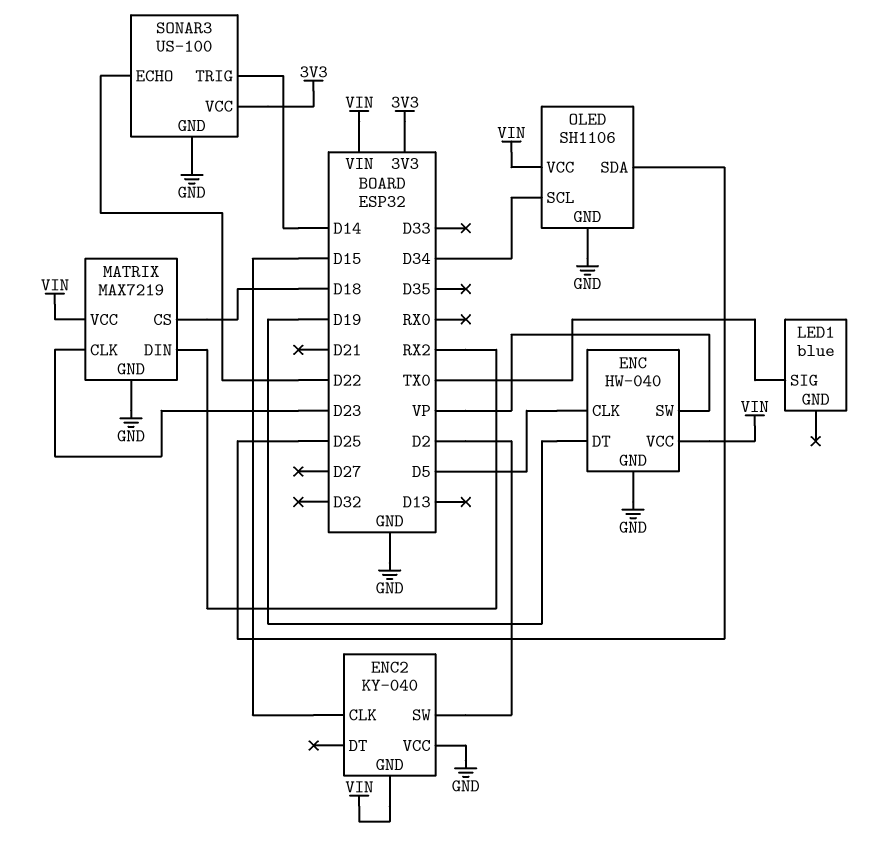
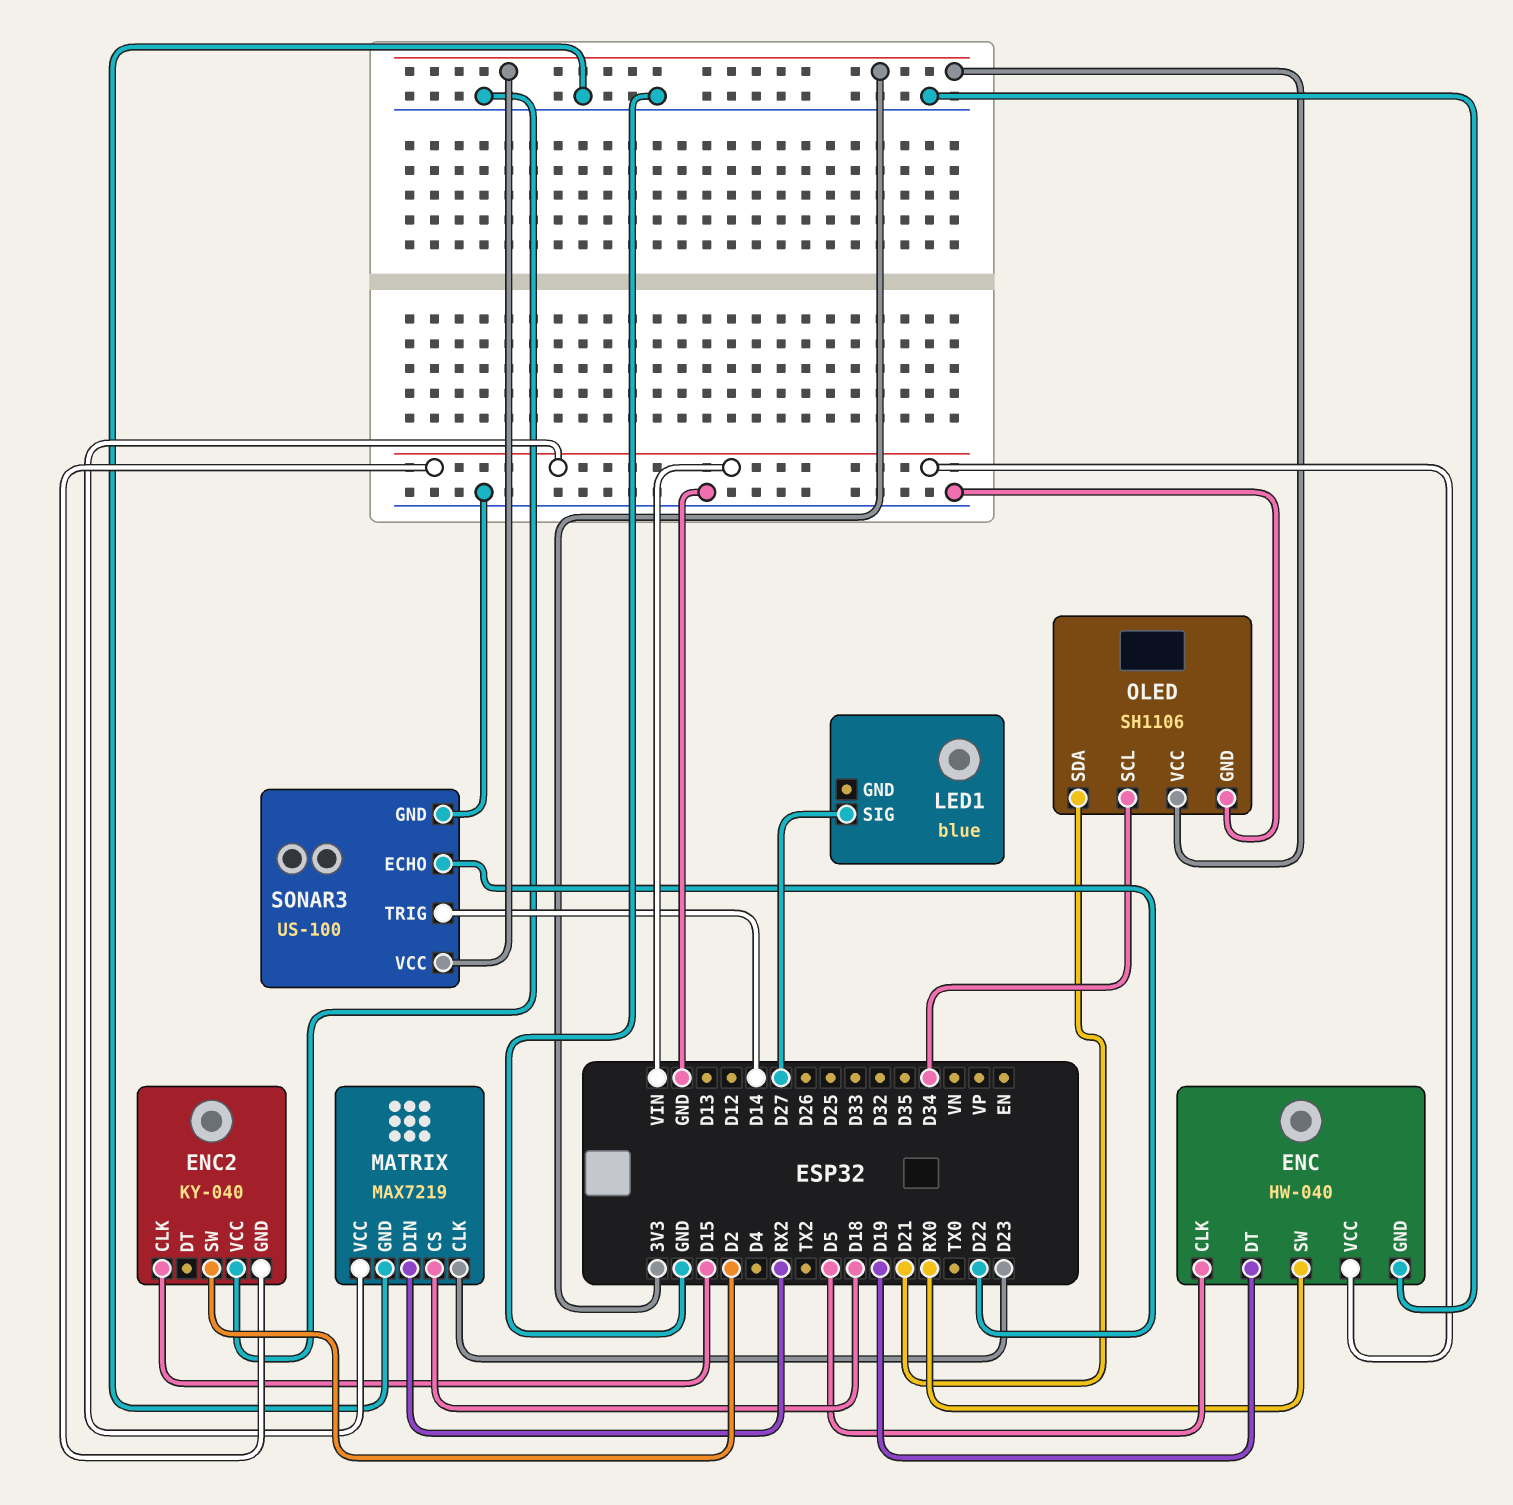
ENC pin SW: VP -> RX0
LED1 pin SIG: TX0 -> D27
OLED pin SDA: D25 -> D21
OLED pin VCC: VIN -> 3V3

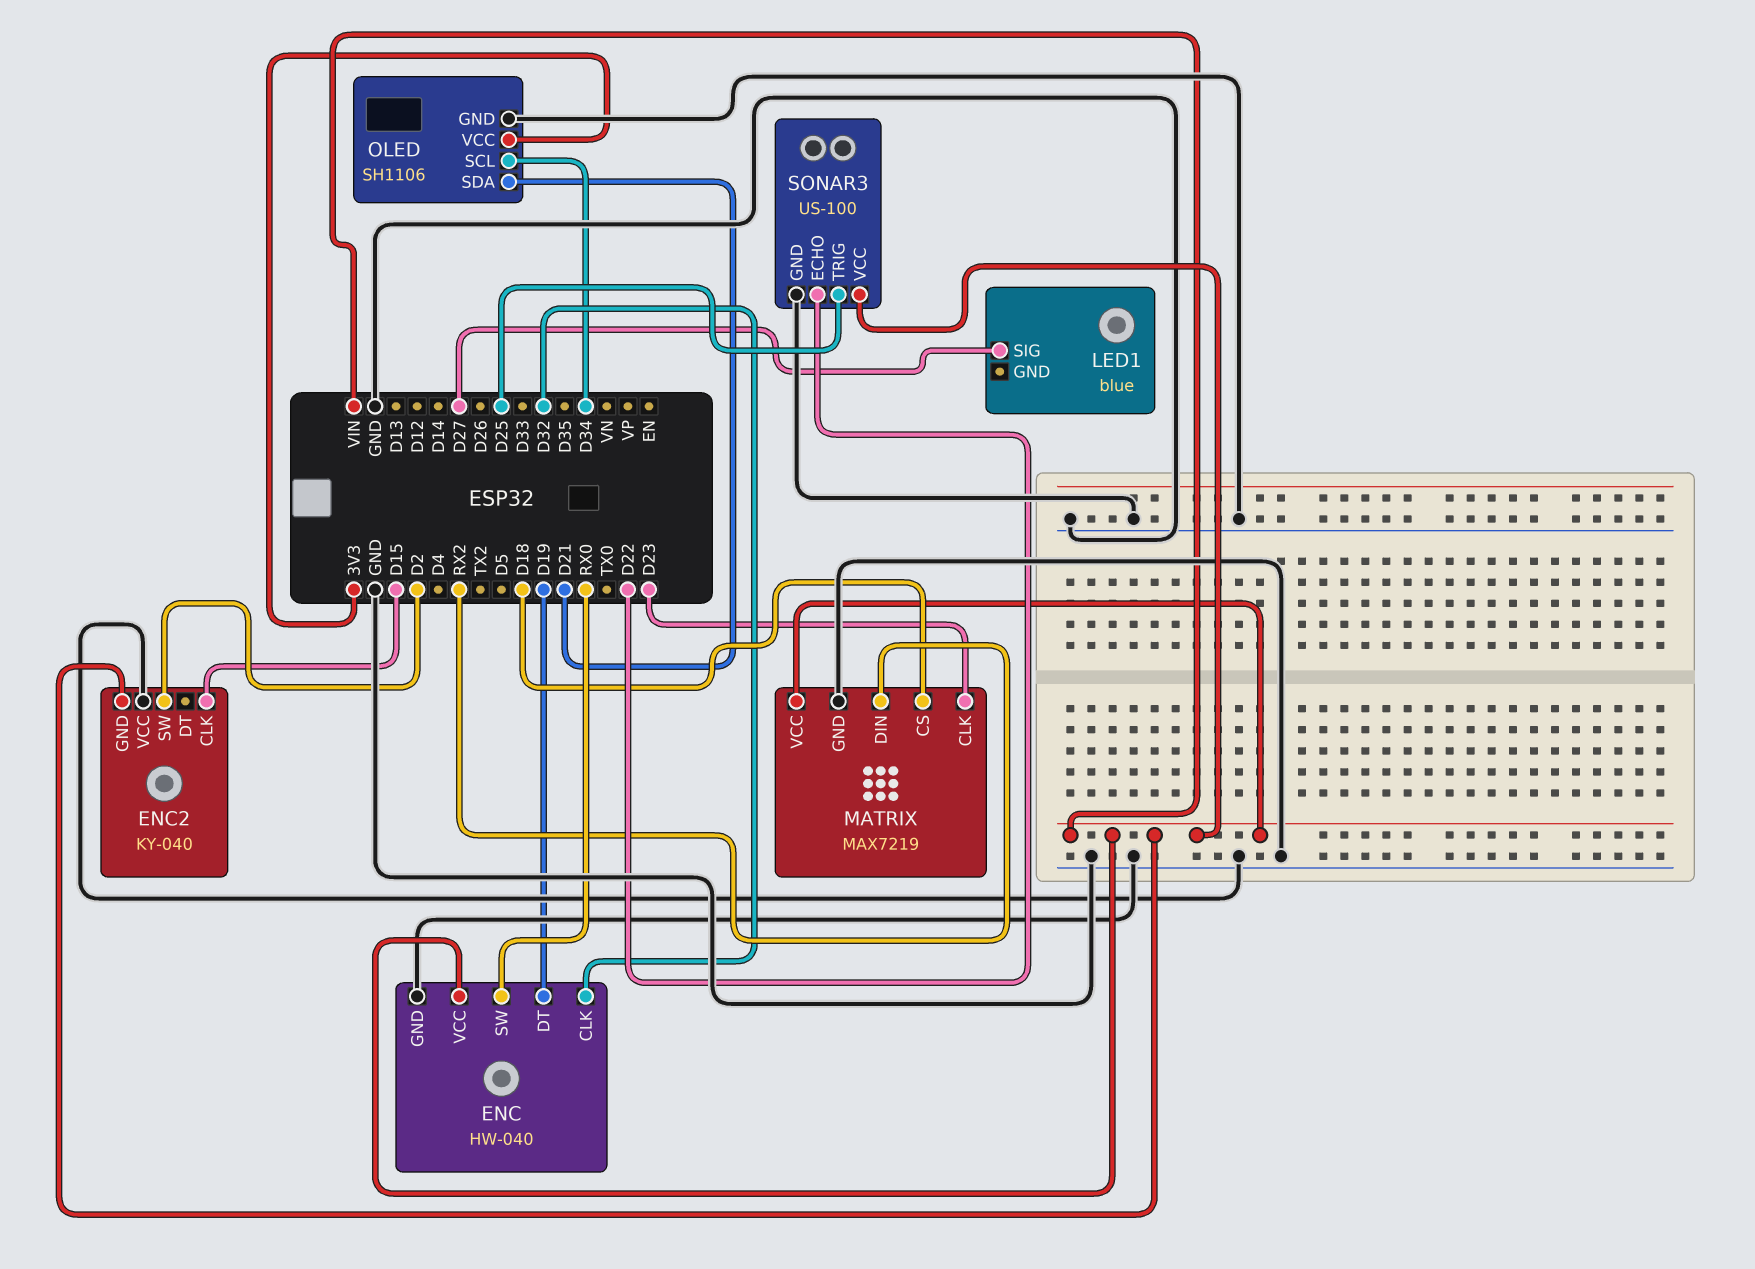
ENC pin CLK: D5 -> D32
SONAR3 pin TRIG: D14 -> D25
SONAR3 pin VCC: 3V3 -> VIN

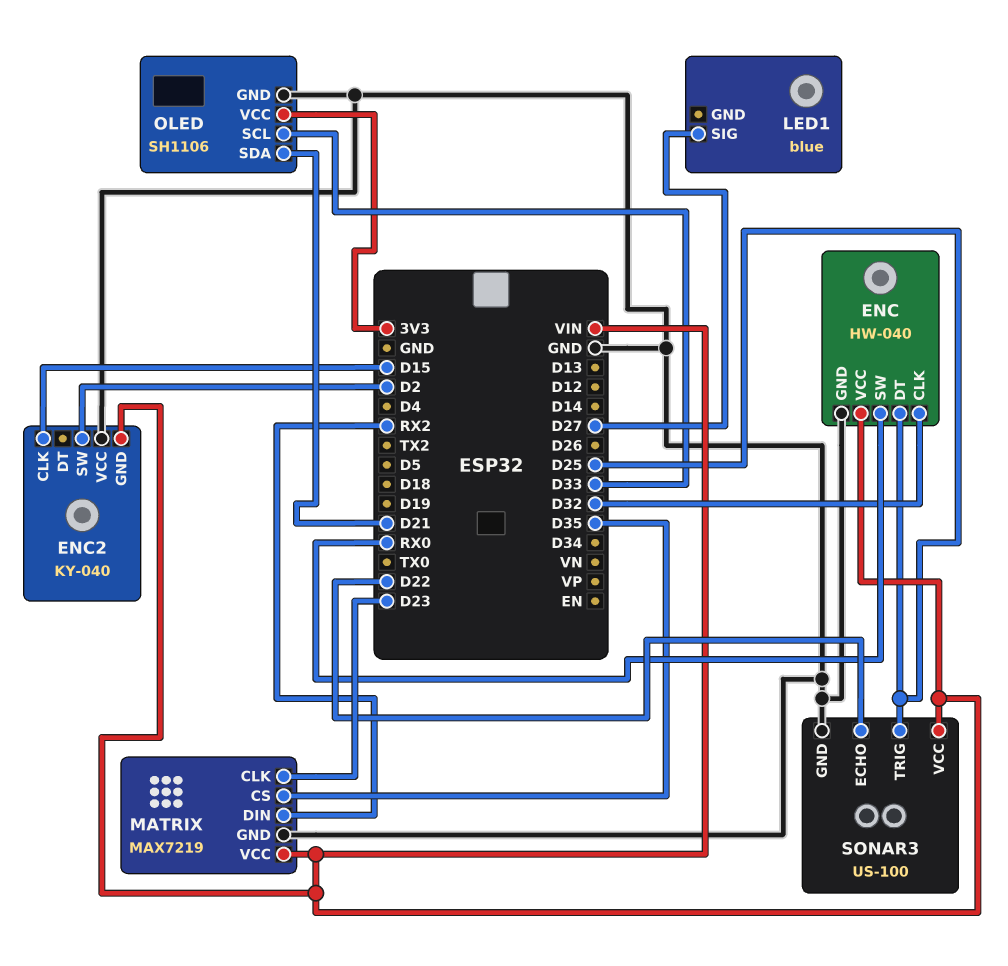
ENC pin DT: D19 -> D25
MATRIX pin CS: D18 -> D35
OLED pin SCL: D34 -> D33

